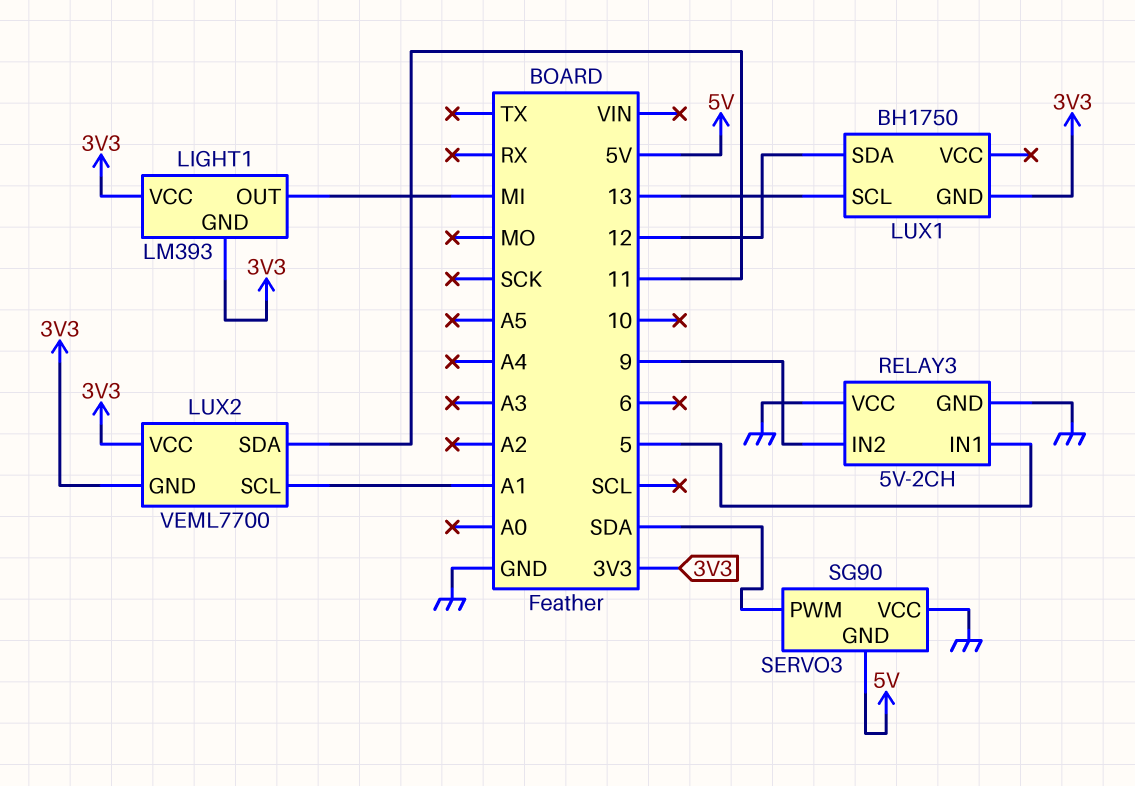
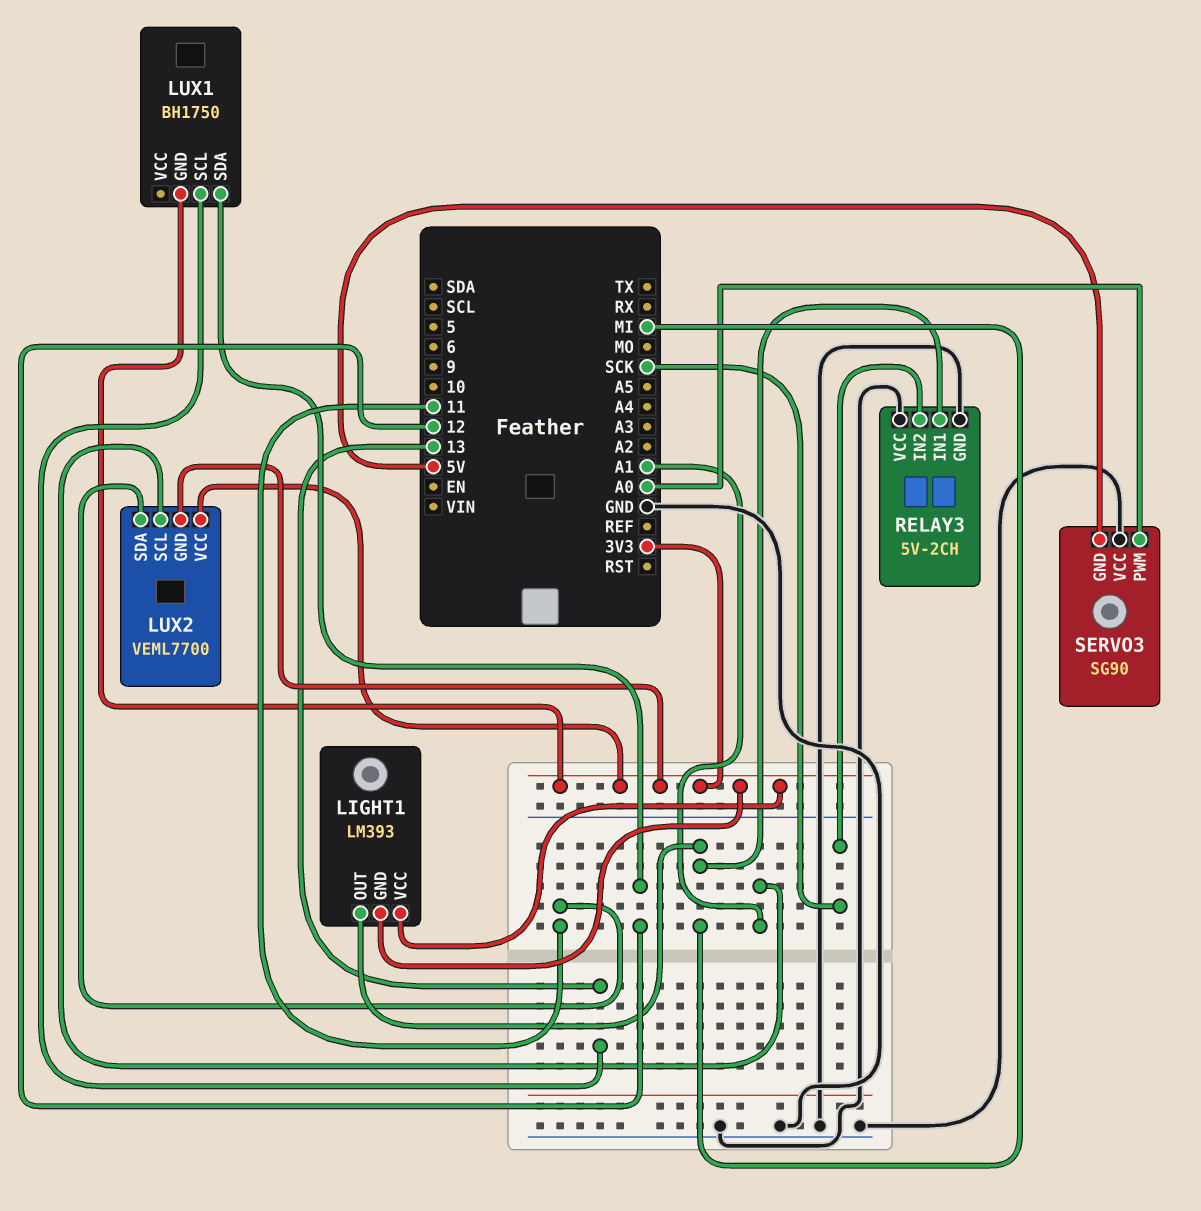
RELAY3 pin IN1: 5 -> MI
RELAY3 pin IN2: 9 -> SCK
SERVO3 pin PWM: SDA -> A0

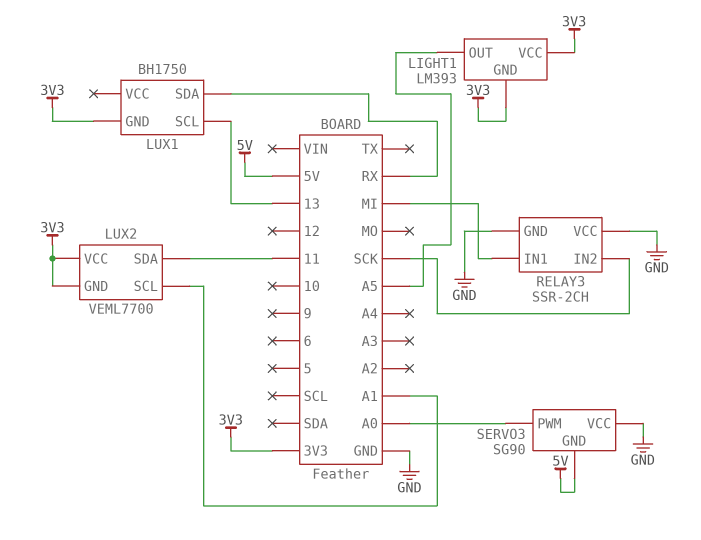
LIGHT1 pin OUT: MI -> A5
LUX1 pin SDA: 12 -> RX
RELAY3: 5V-2CH -> SSR-2CH

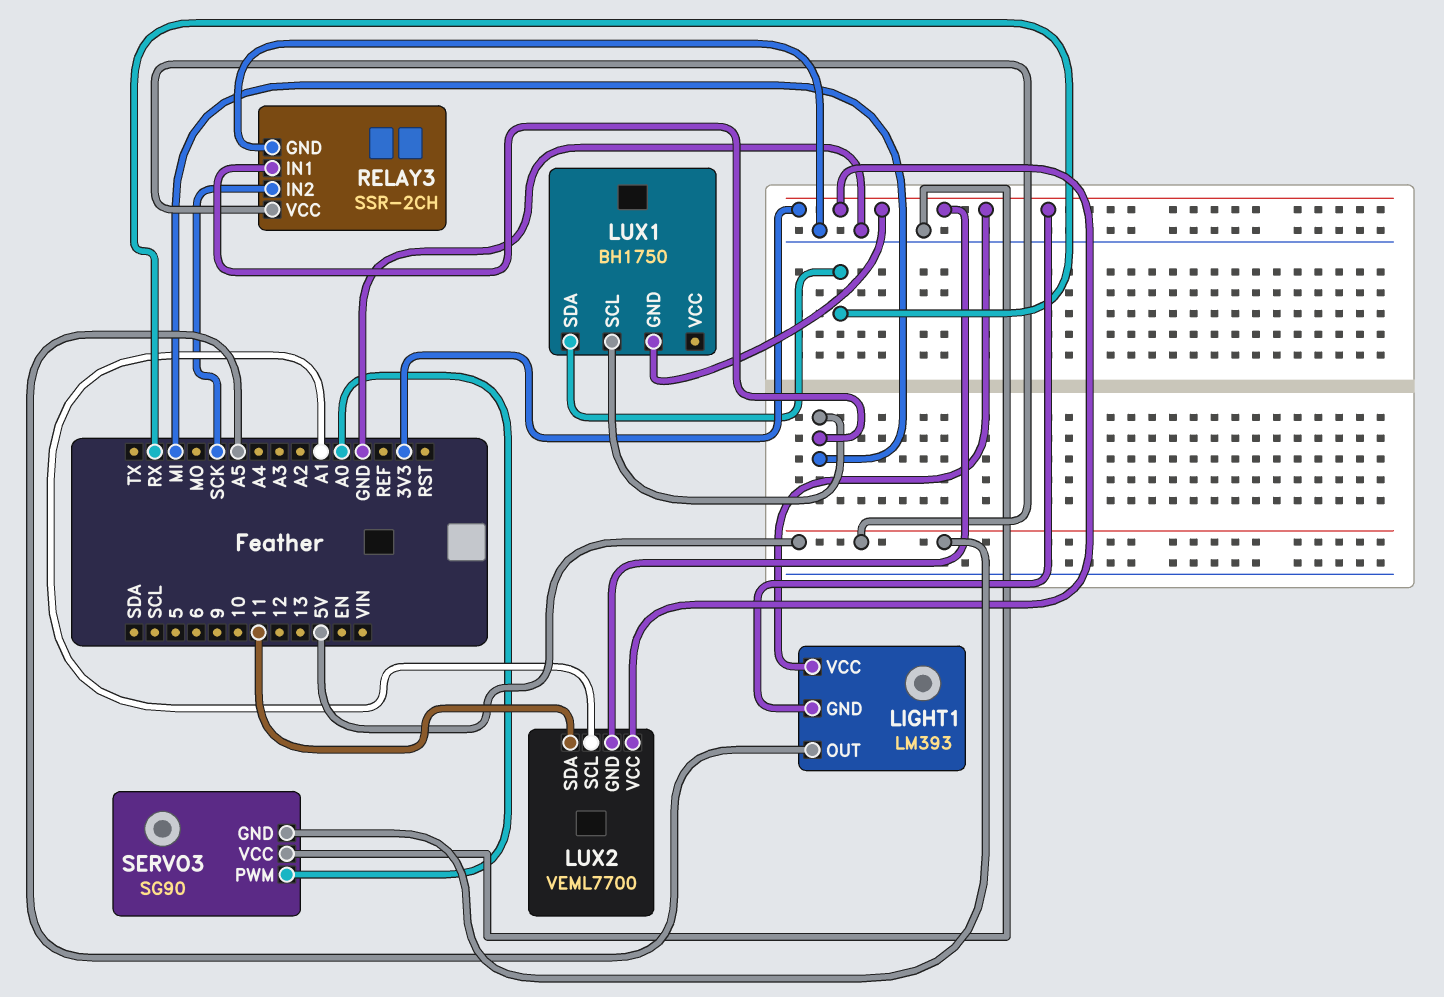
LUX1 pin SCL: 13 -> MI
RELAY3 pin VCC: GND -> 5V

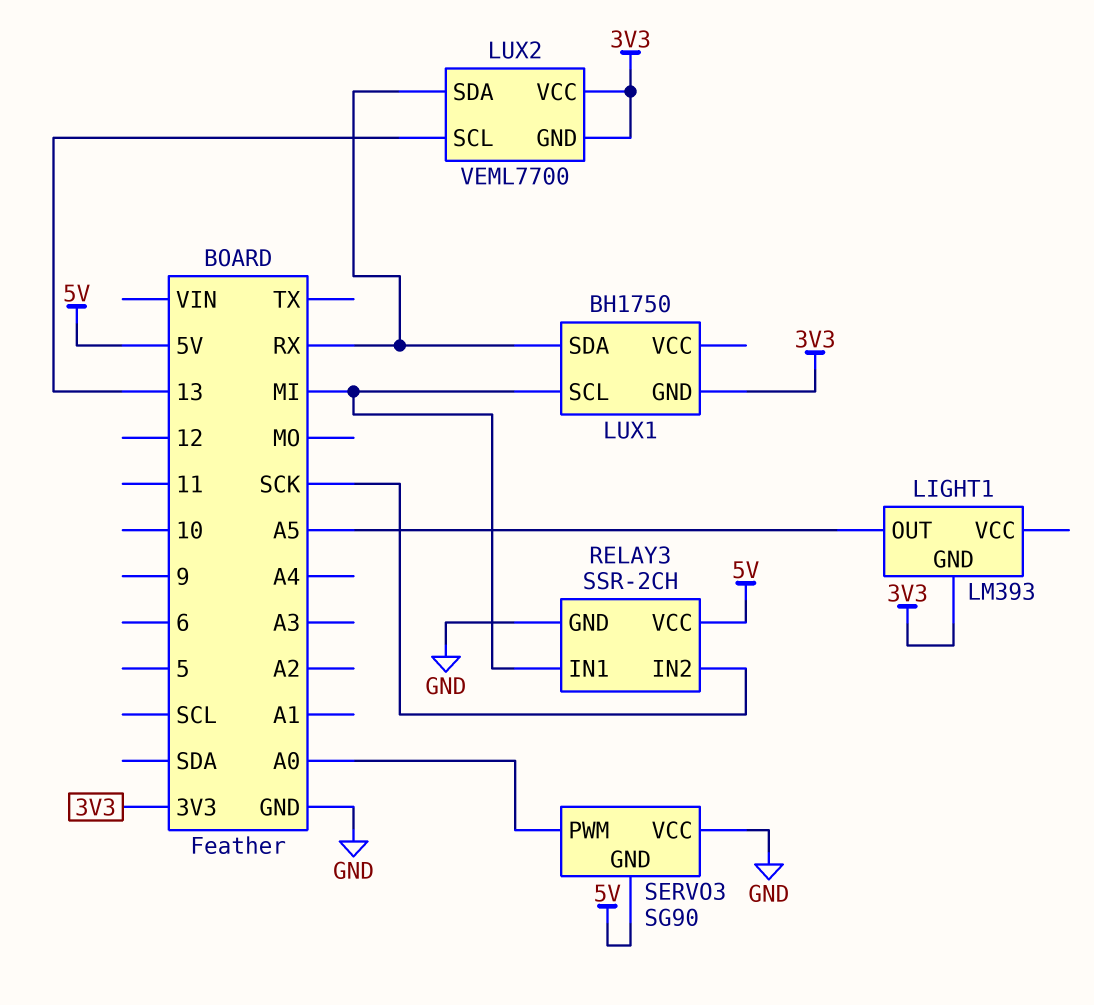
LIGHT1 pin VCC: 3V3 -> none
LUX2 pin SCL: A1 -> 13
LUX2 pin SDA: 11 -> RX

